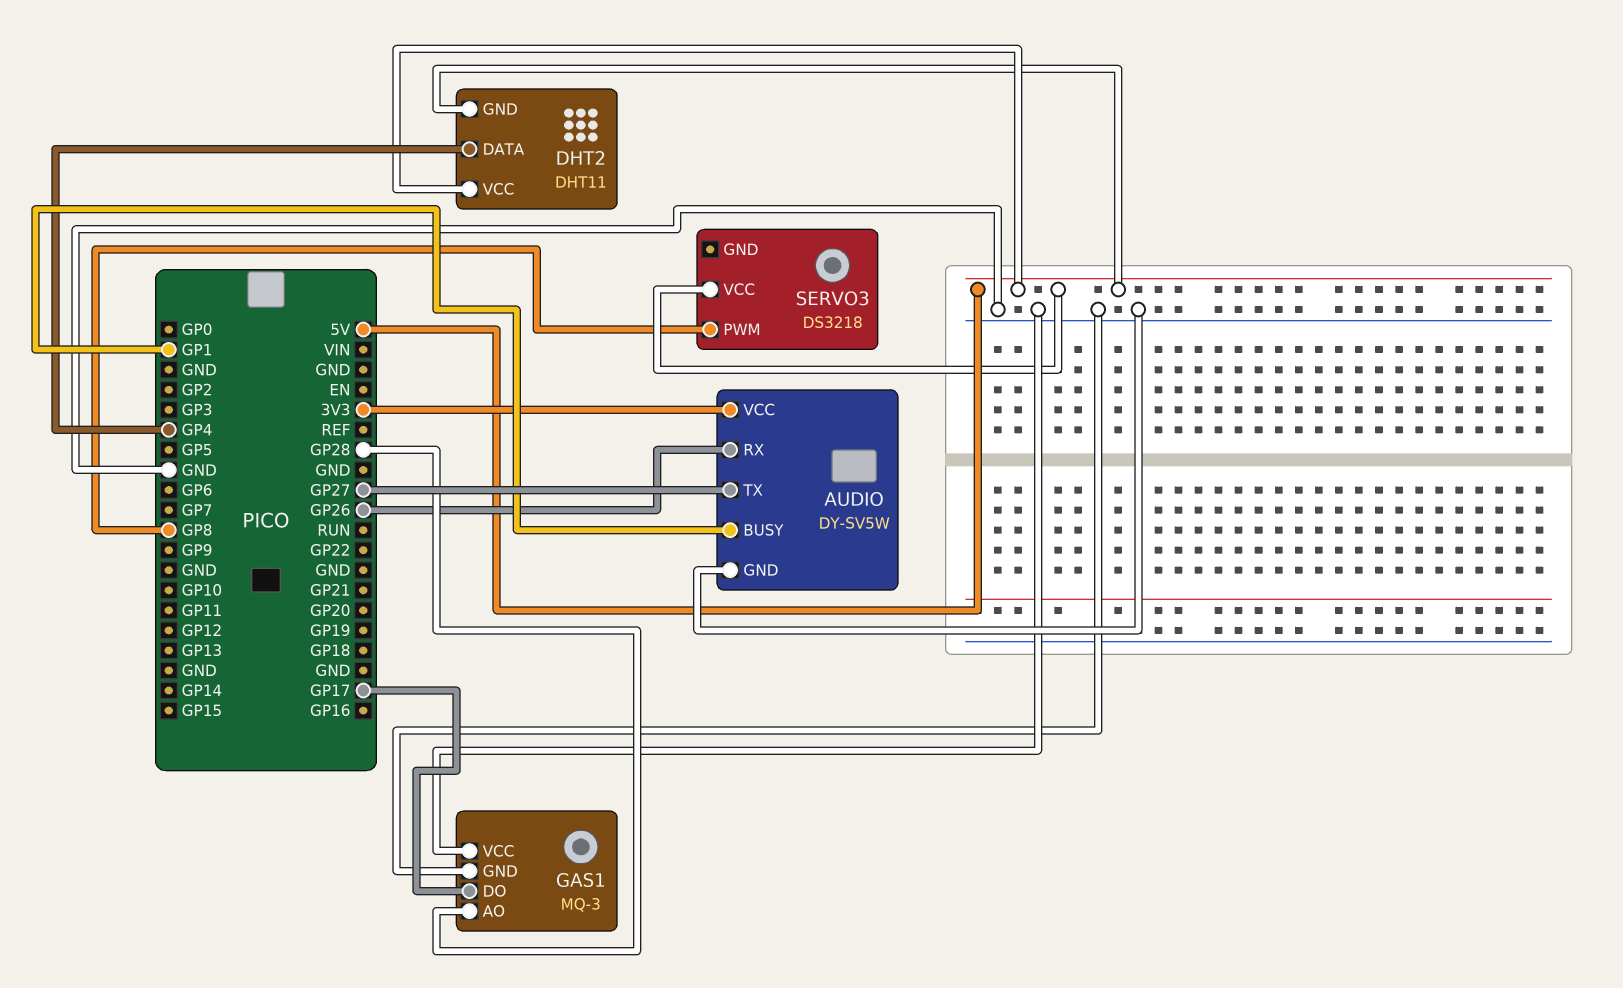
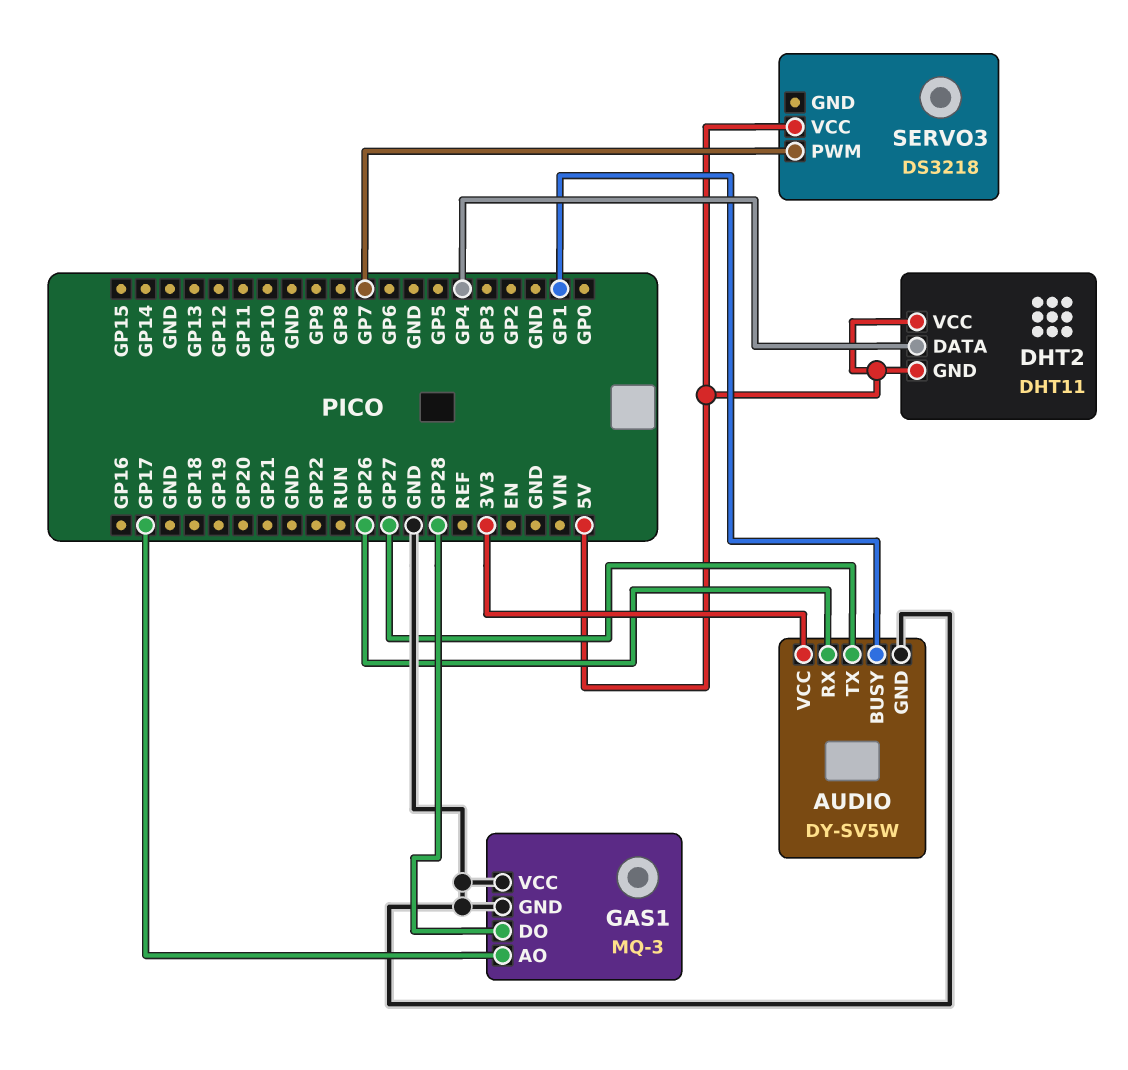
GAS1 pin AO: GP28 -> GP17
GAS1 pin DO: GP17 -> GP28
SERVO3 pin PWM: GP8 -> GP7

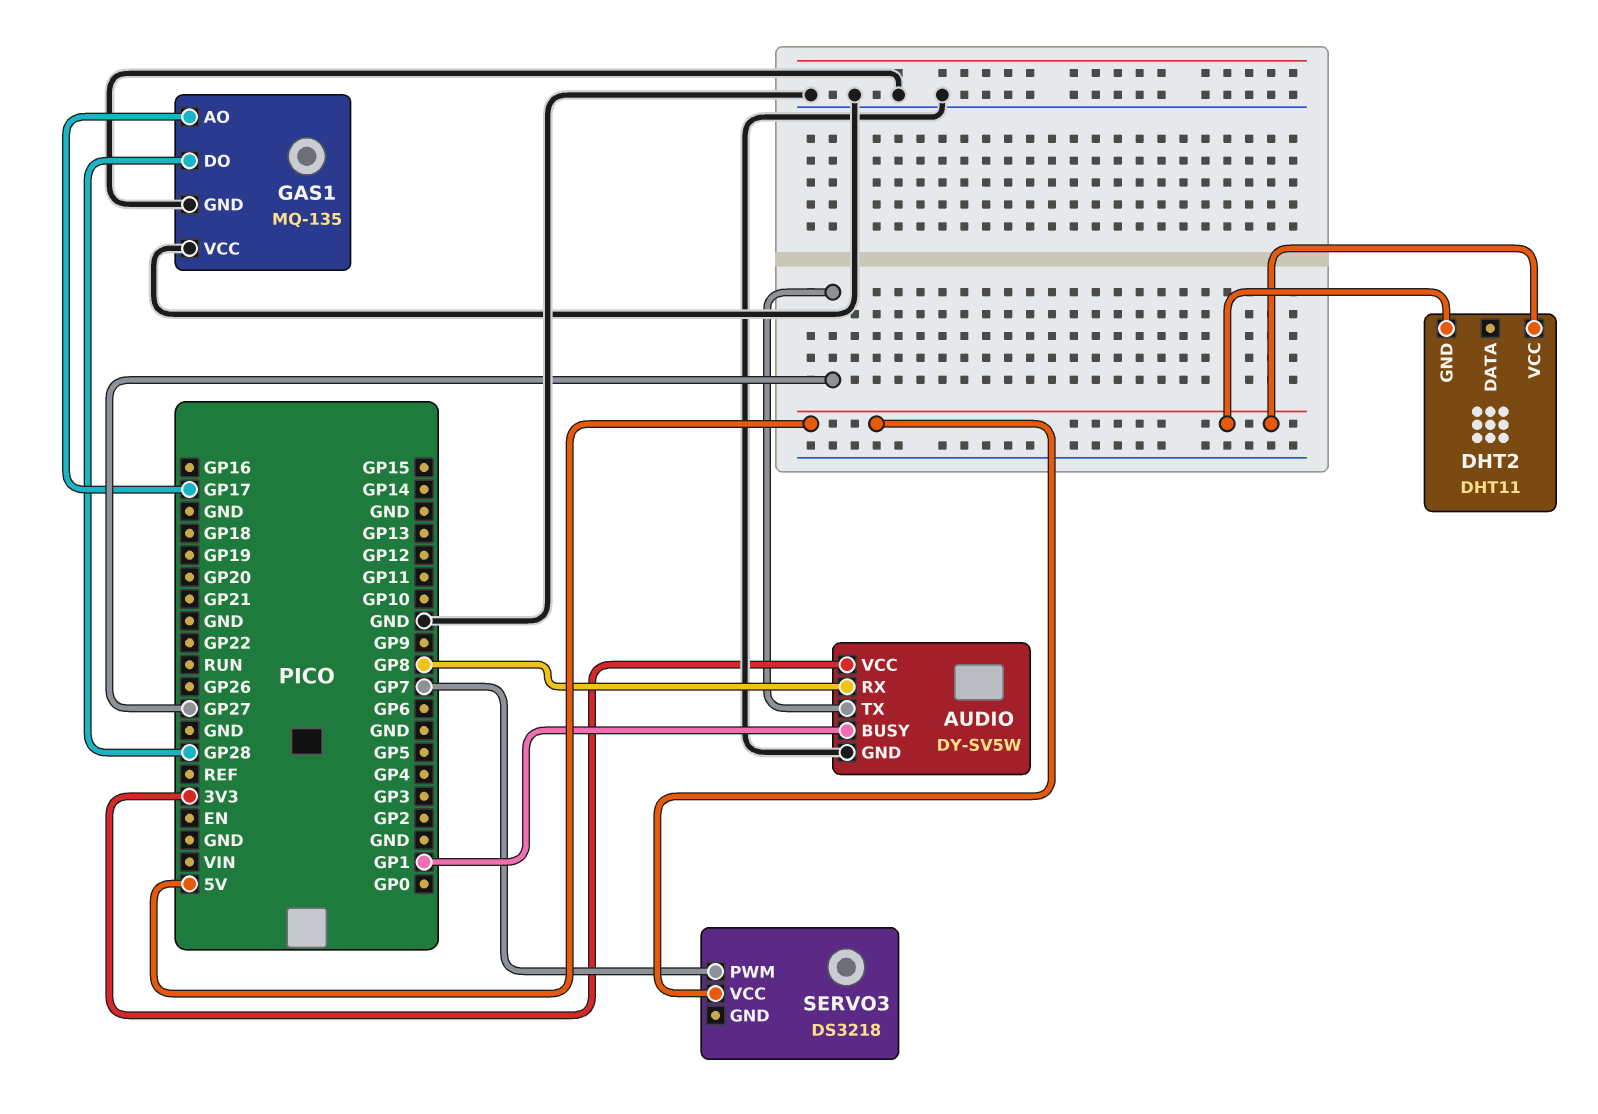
AUDIO pin RX: GP26 -> GP8
DHT2 pin DATA: GP4 -> none
GAS1: MQ-3 -> MQ-135

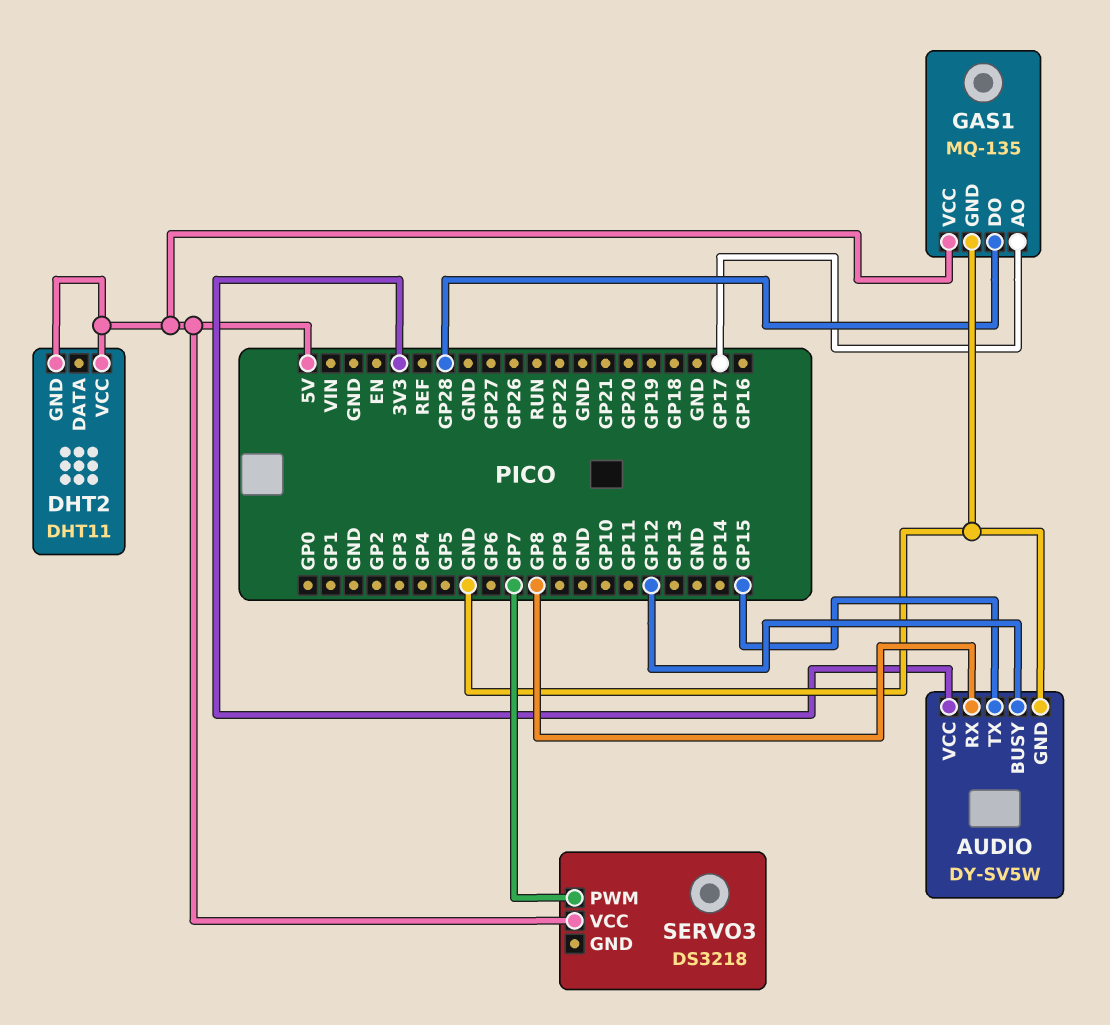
AUDIO pin BUSY: GP1 -> GP12
AUDIO pin TX: GP27 -> GP15
GAS1 pin VCC: GND -> 5V

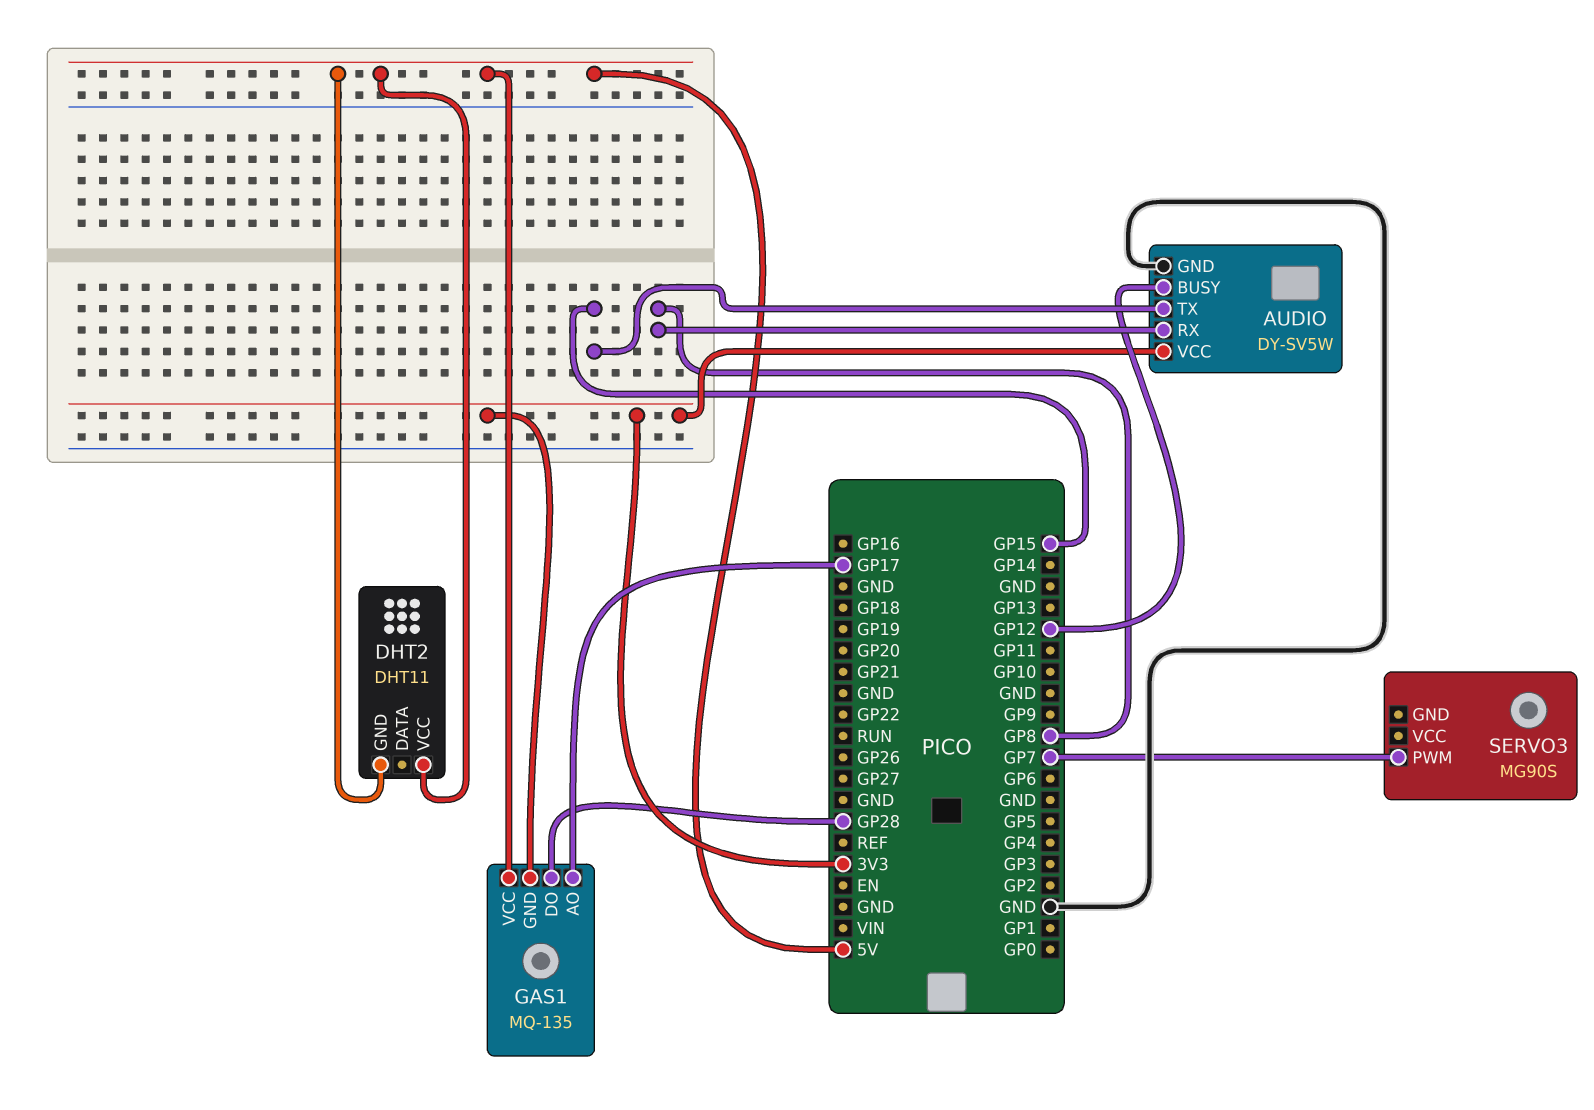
GAS1 pin GND: GND -> 3V3
SERVO3: DS3218 -> MG90S
SERVO3 pin VCC: 5V -> none

